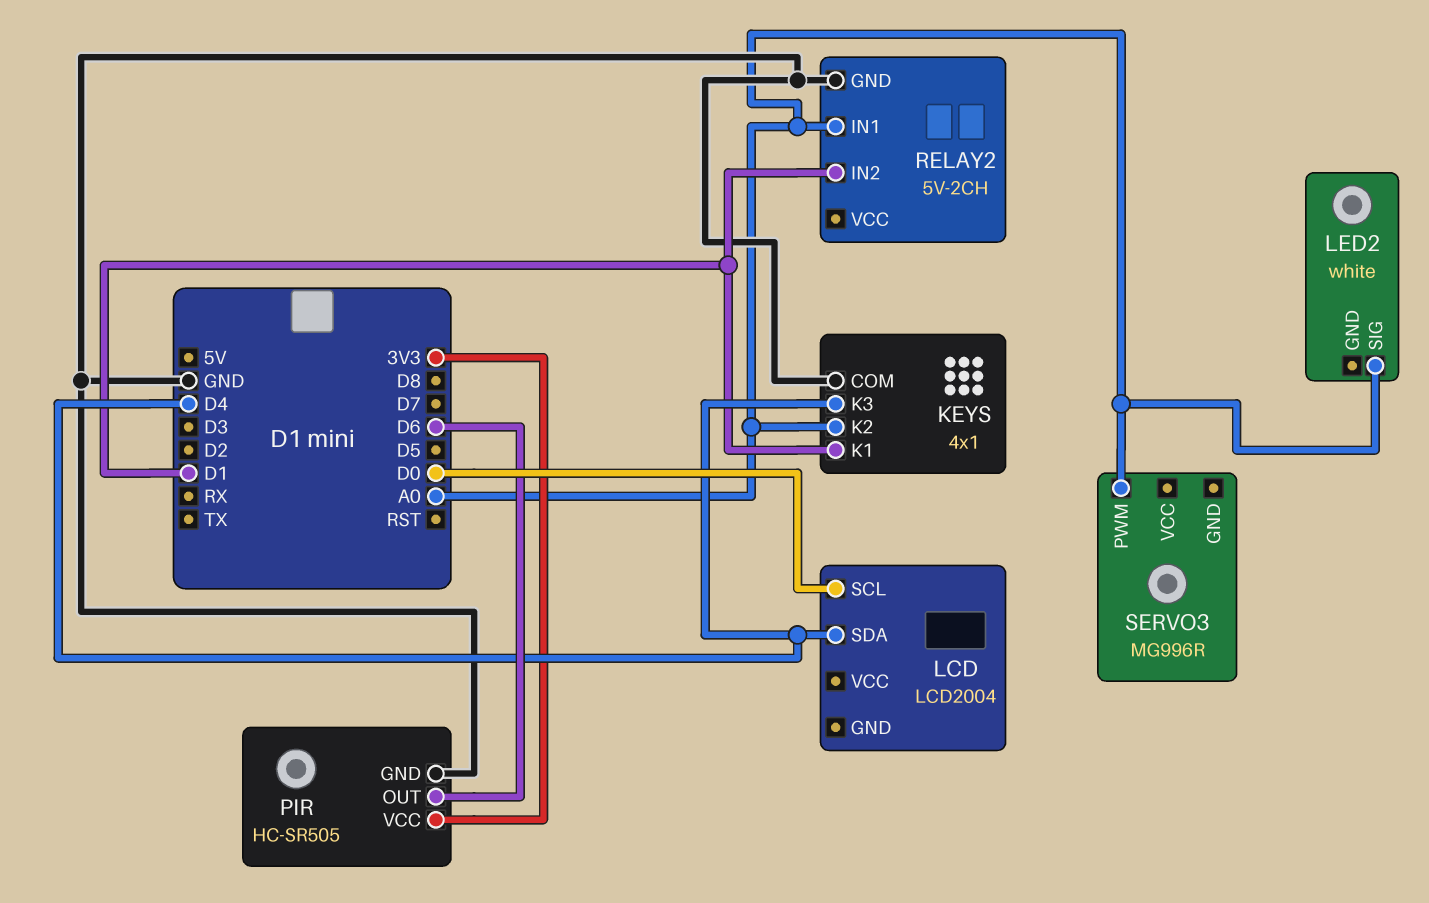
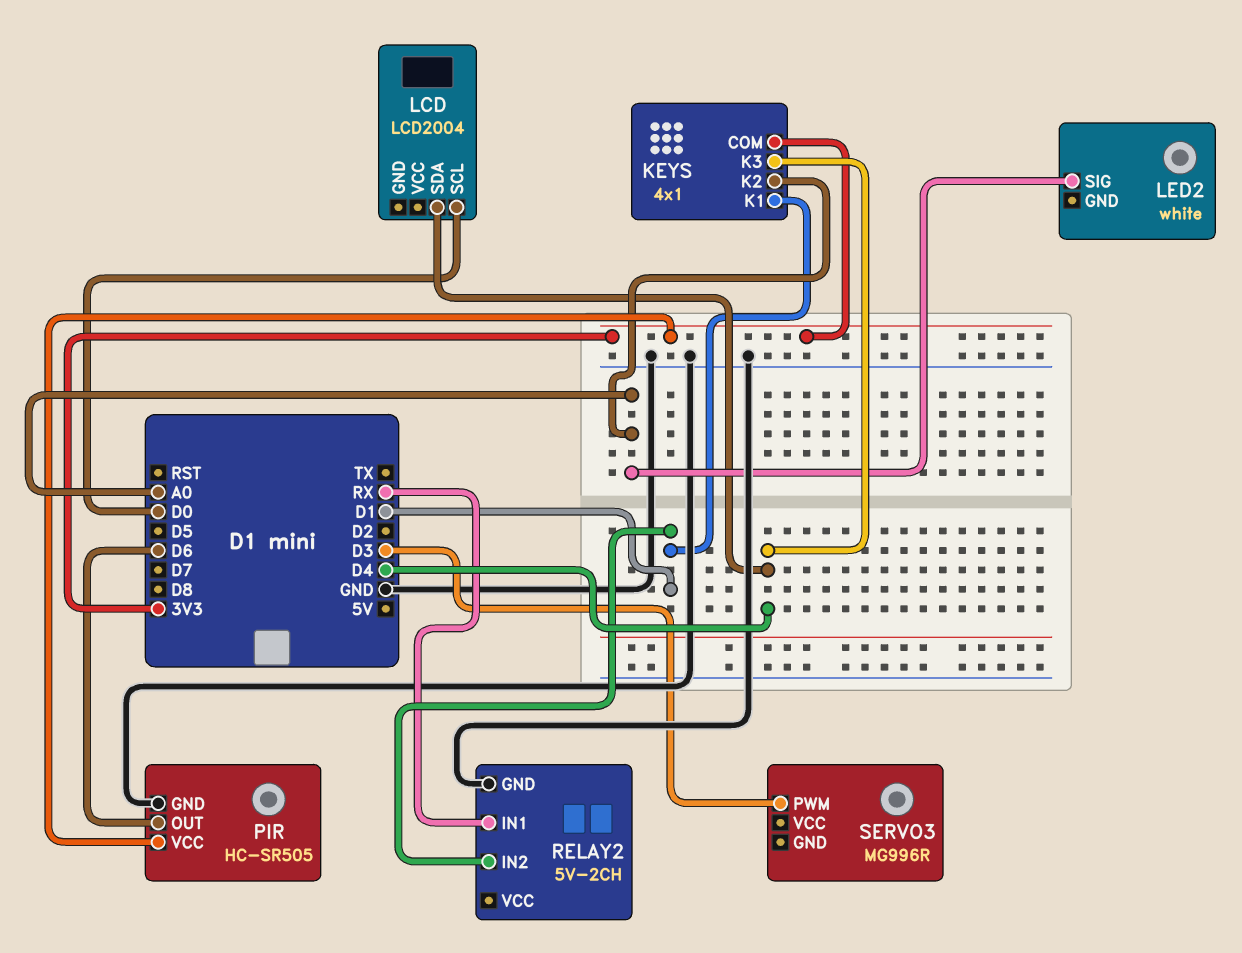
KEYS pin COM: GND -> 3V3
RELAY2 pin IN1: A0 -> RX
SERVO3 pin PWM: A0 -> D3

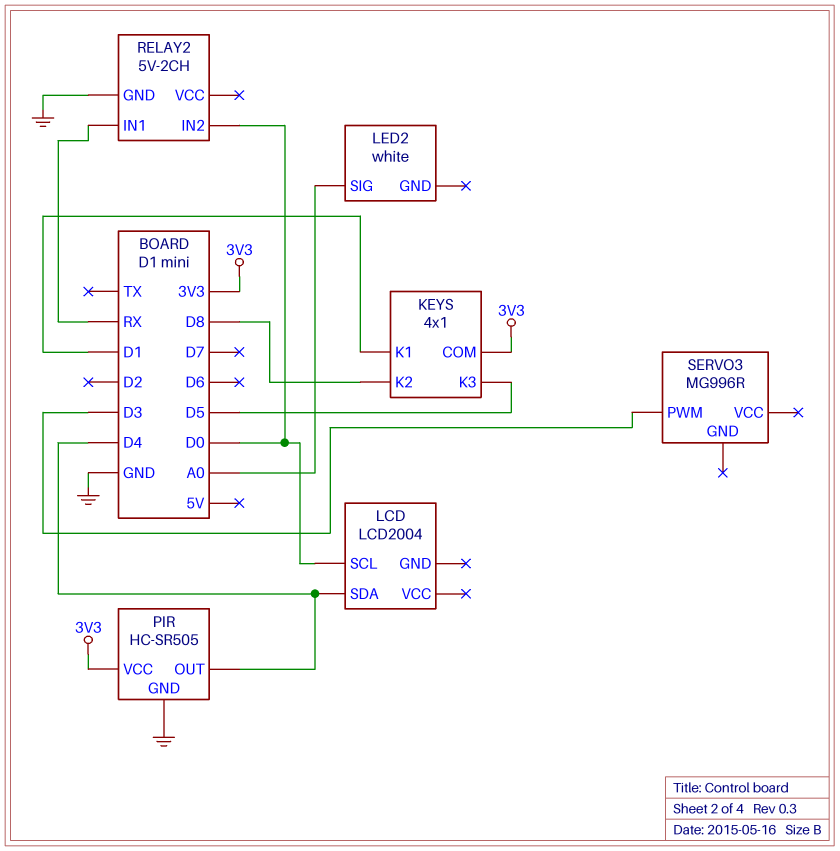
KEYS pin K2: A0 -> D8
KEYS pin K3: D4 -> D5
PIR pin OUT: D6 -> D4
RELAY2 pin IN2: D1 -> D0

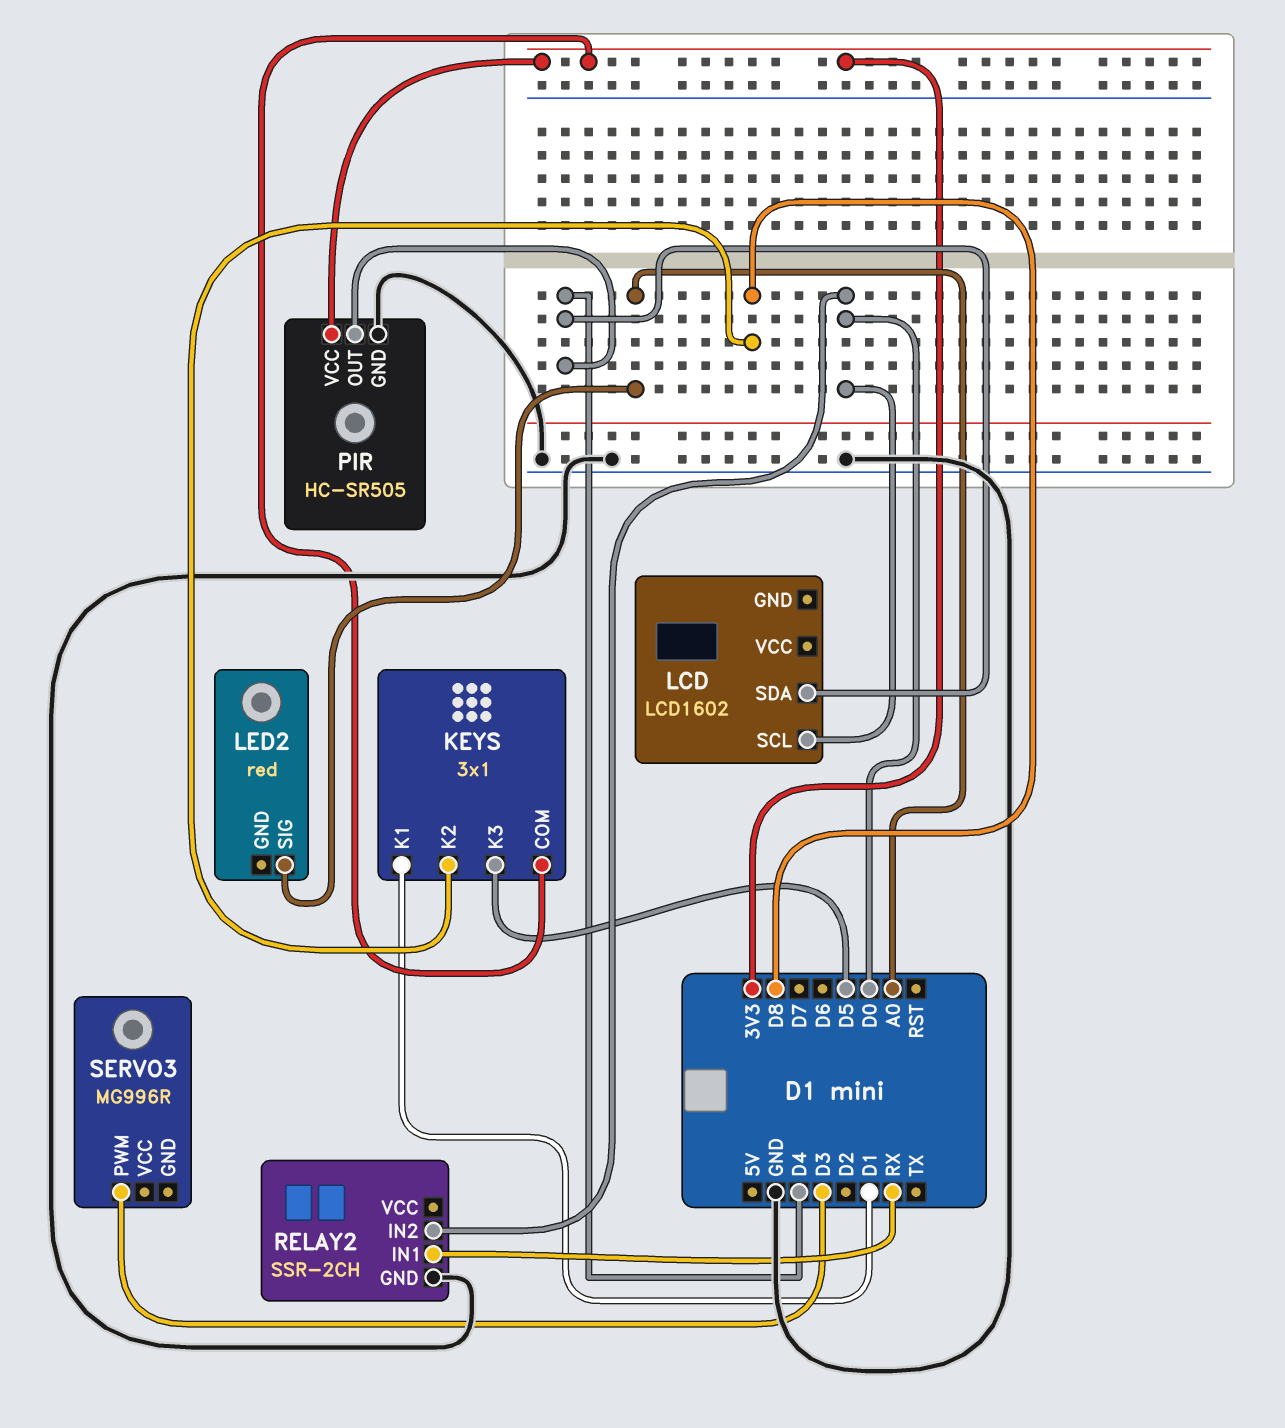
KEYS: 4x1 -> 3x1
LCD: LCD2004 -> LCD1602
LED2: white -> red
RELAY2: 5V-2CH -> SSR-2CH

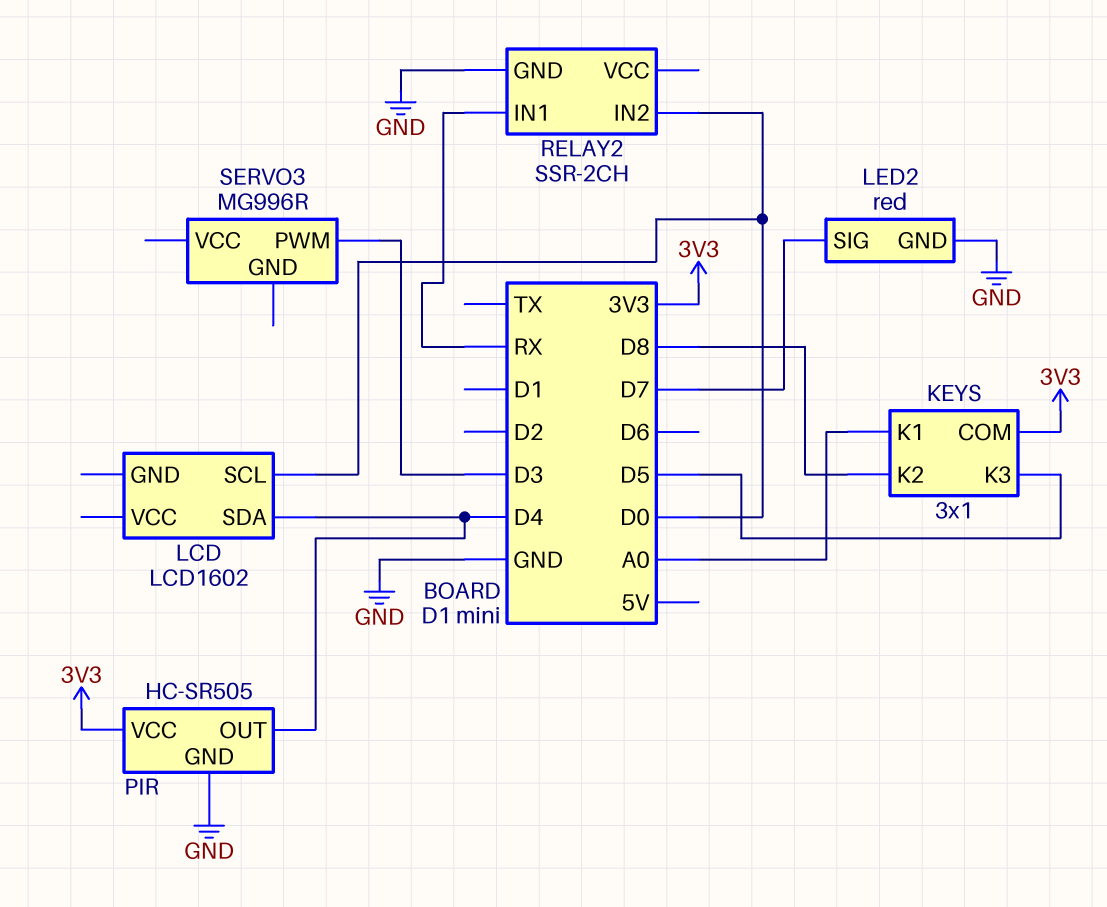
KEYS pin K1: D1 -> A0
LED2 pin GND: none -> GND
LED2 pin SIG: A0 -> D7

